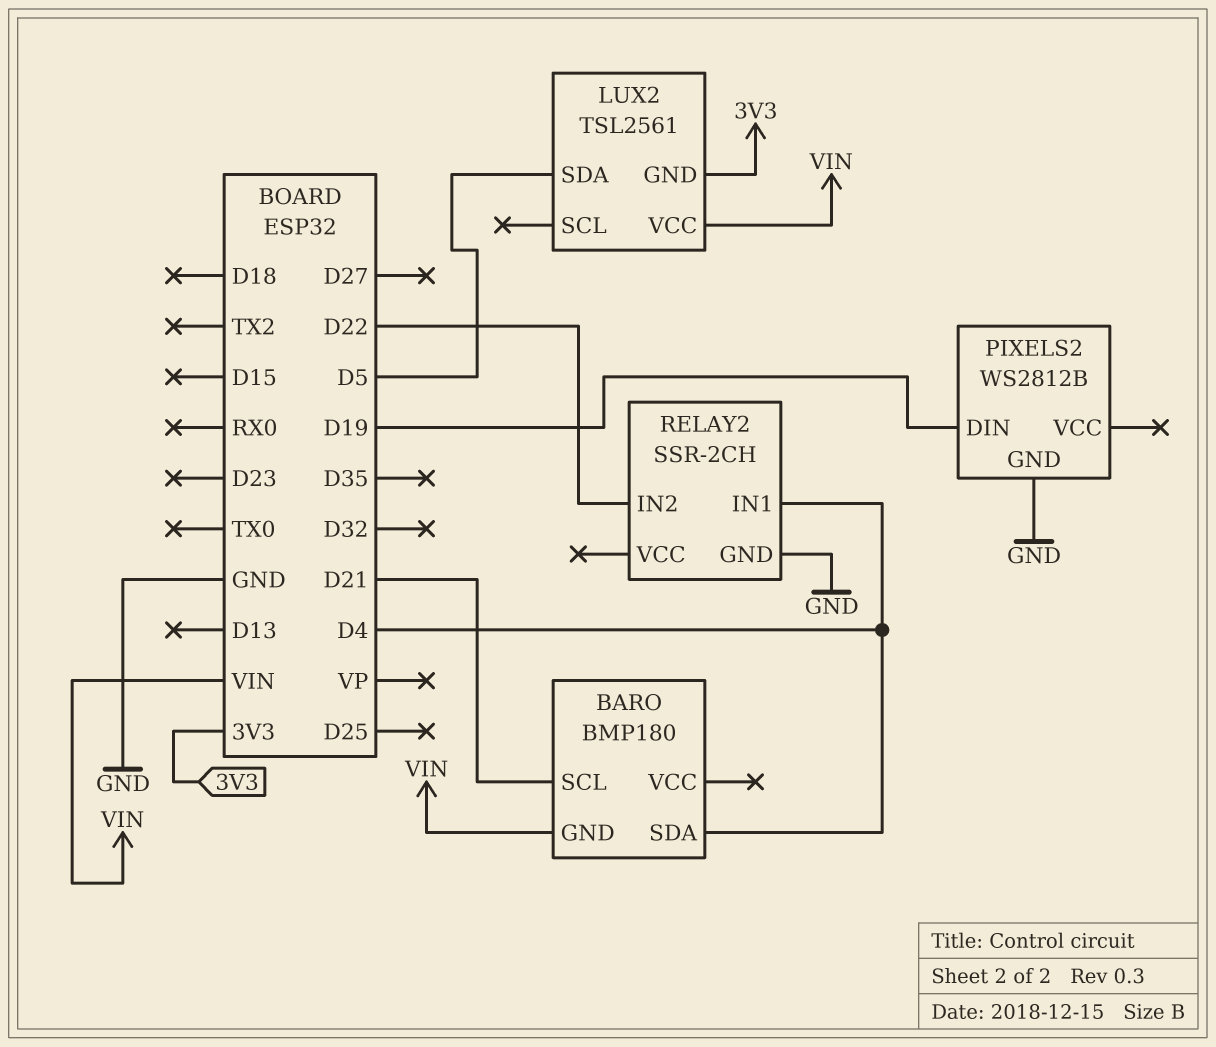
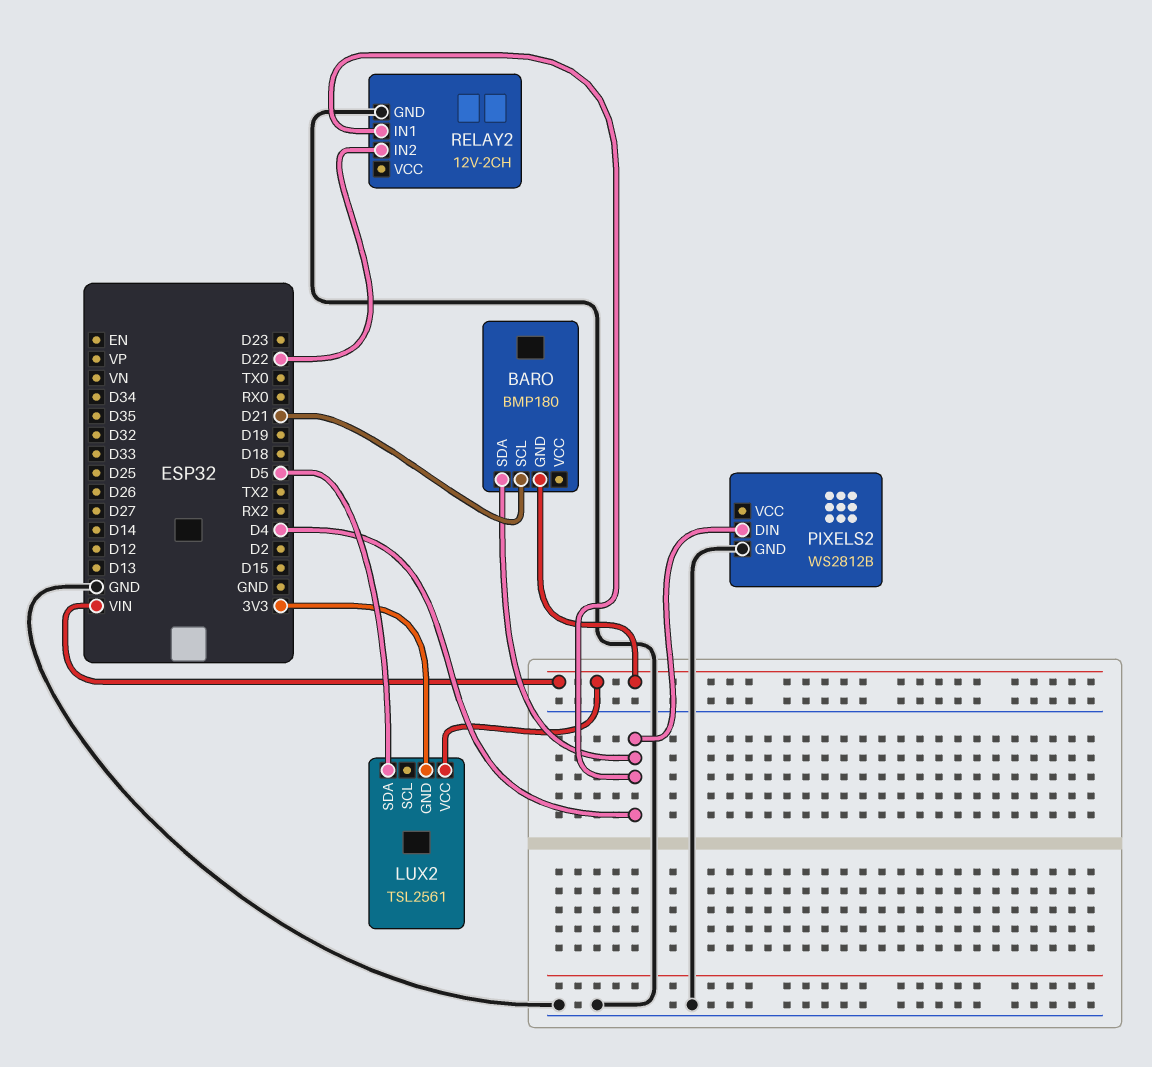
PIXELS2 pin DIN: D19 -> D4
RELAY2: SSR-2CH -> 12V-2CH

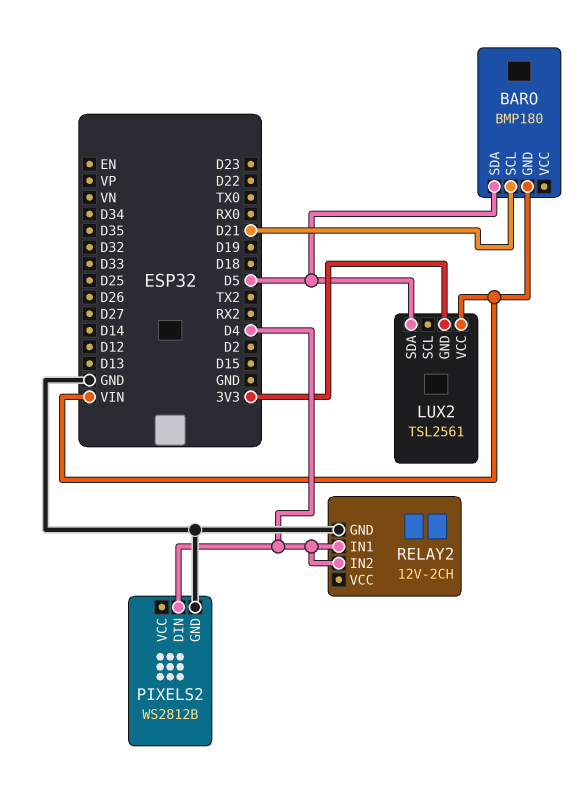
BARO pin SDA: D4 -> D5
RELAY2 pin IN2: D22 -> D4

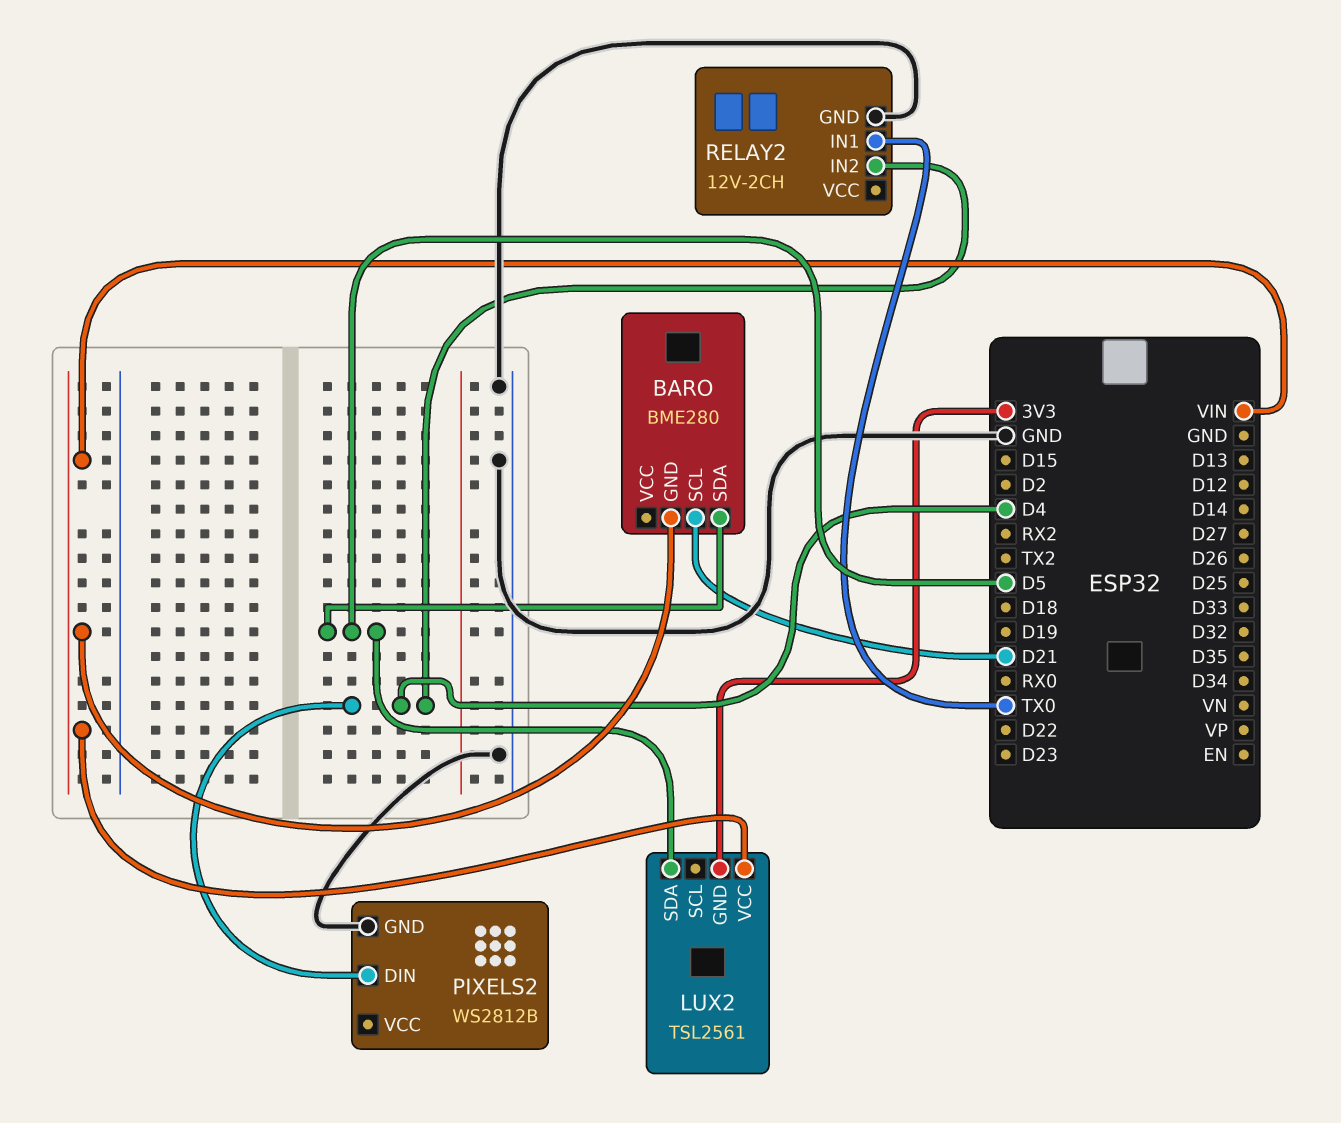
BARO: BMP180 -> BME280
RELAY2 pin IN1: D4 -> TX0

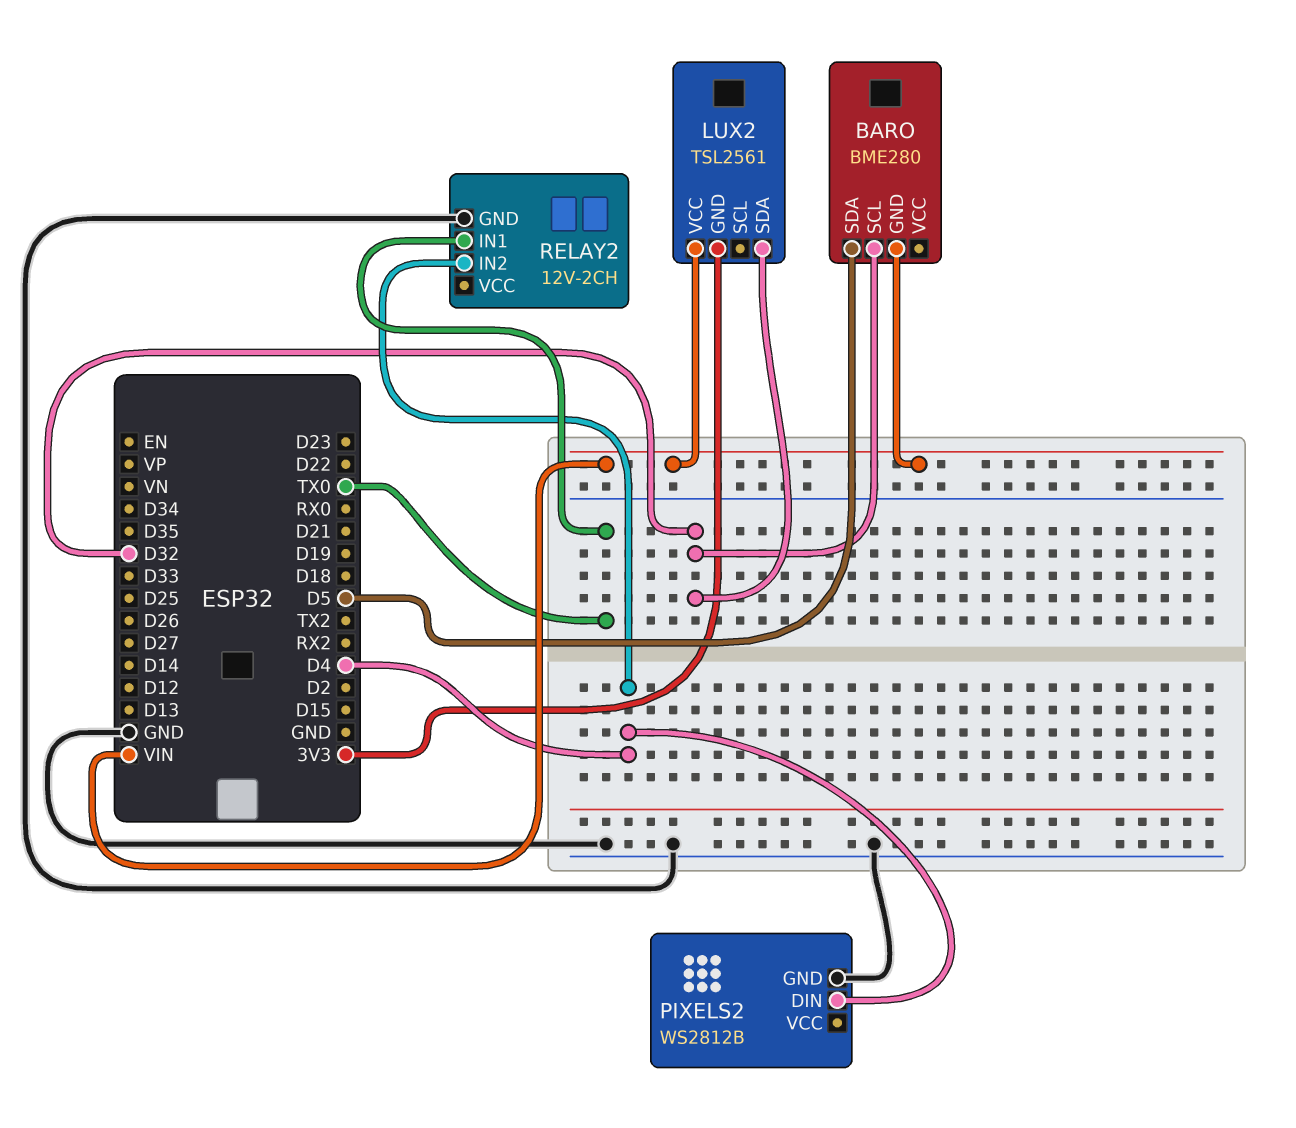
BARO pin SCL: D21 -> D32
LUX2 pin SDA: D5 -> D32

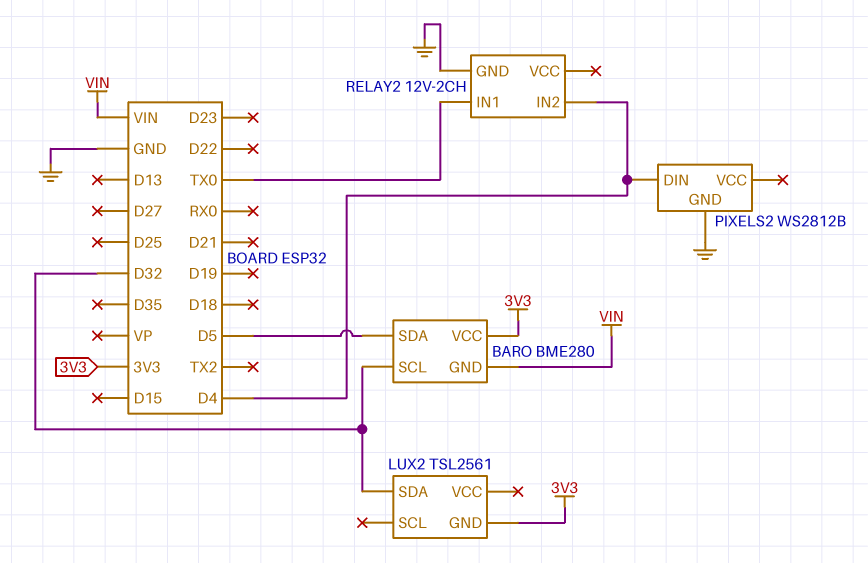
BARO pin VCC: none -> 3V3
LUX2 pin VCC: VIN -> none

